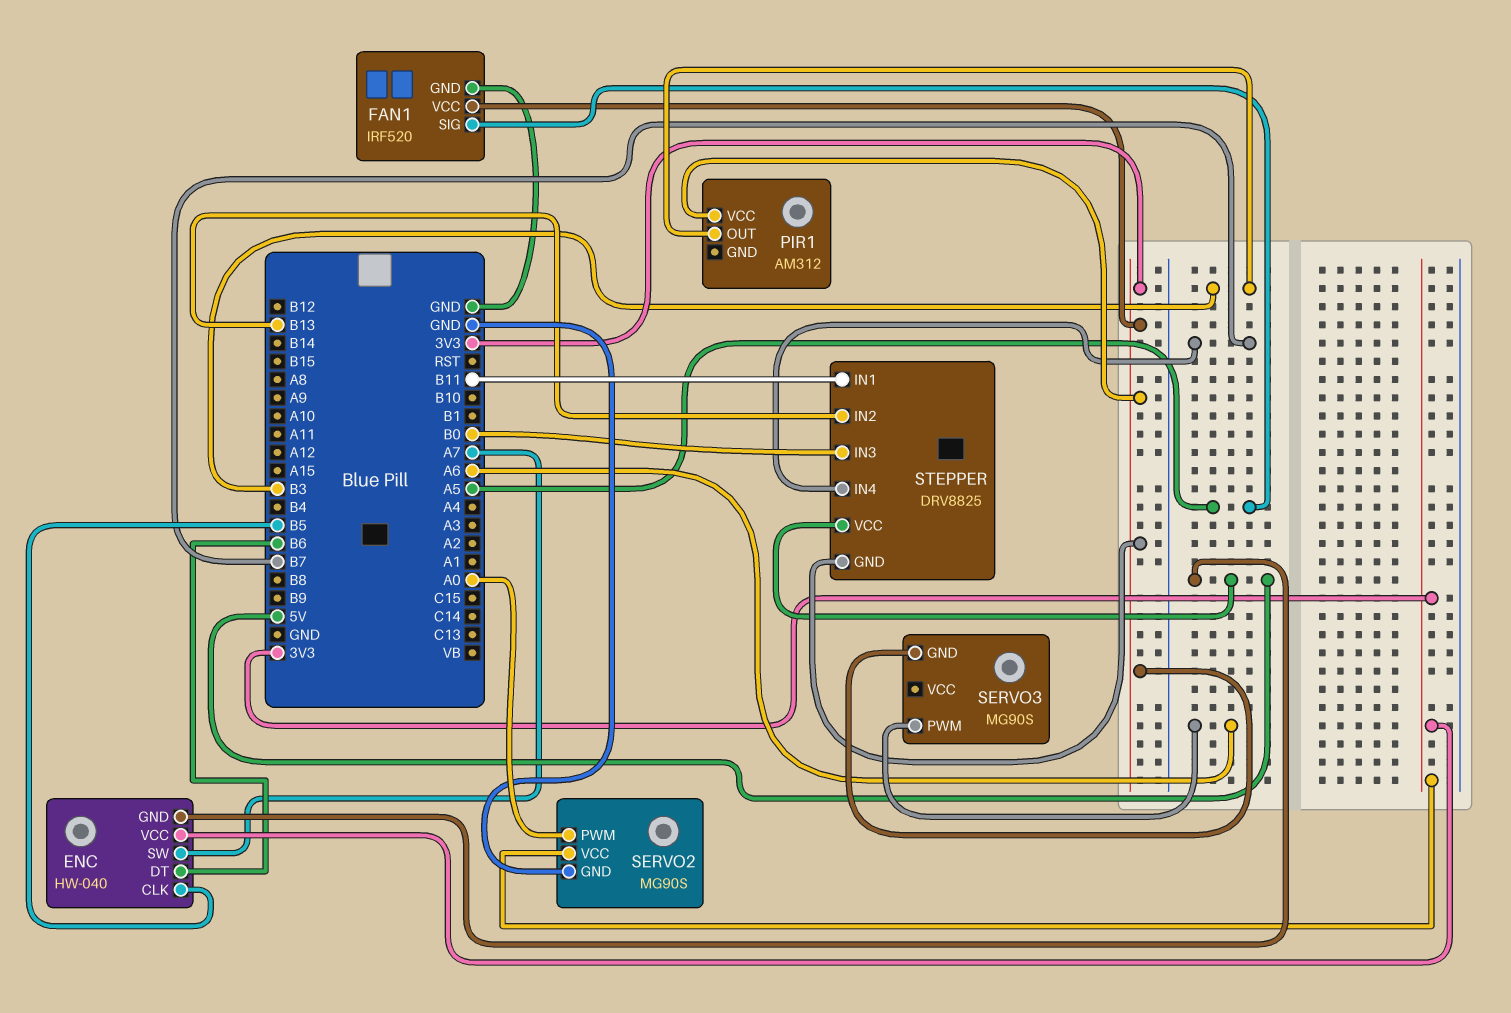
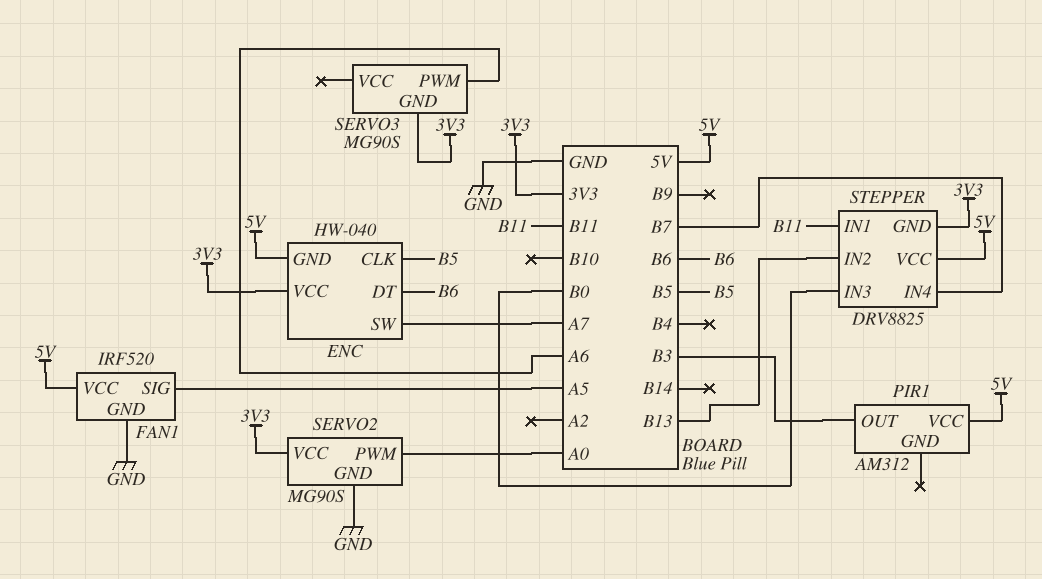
FAN1 pin VCC: 3V3 -> 5V
PIR1 pin VCC: 3V3 -> 5V

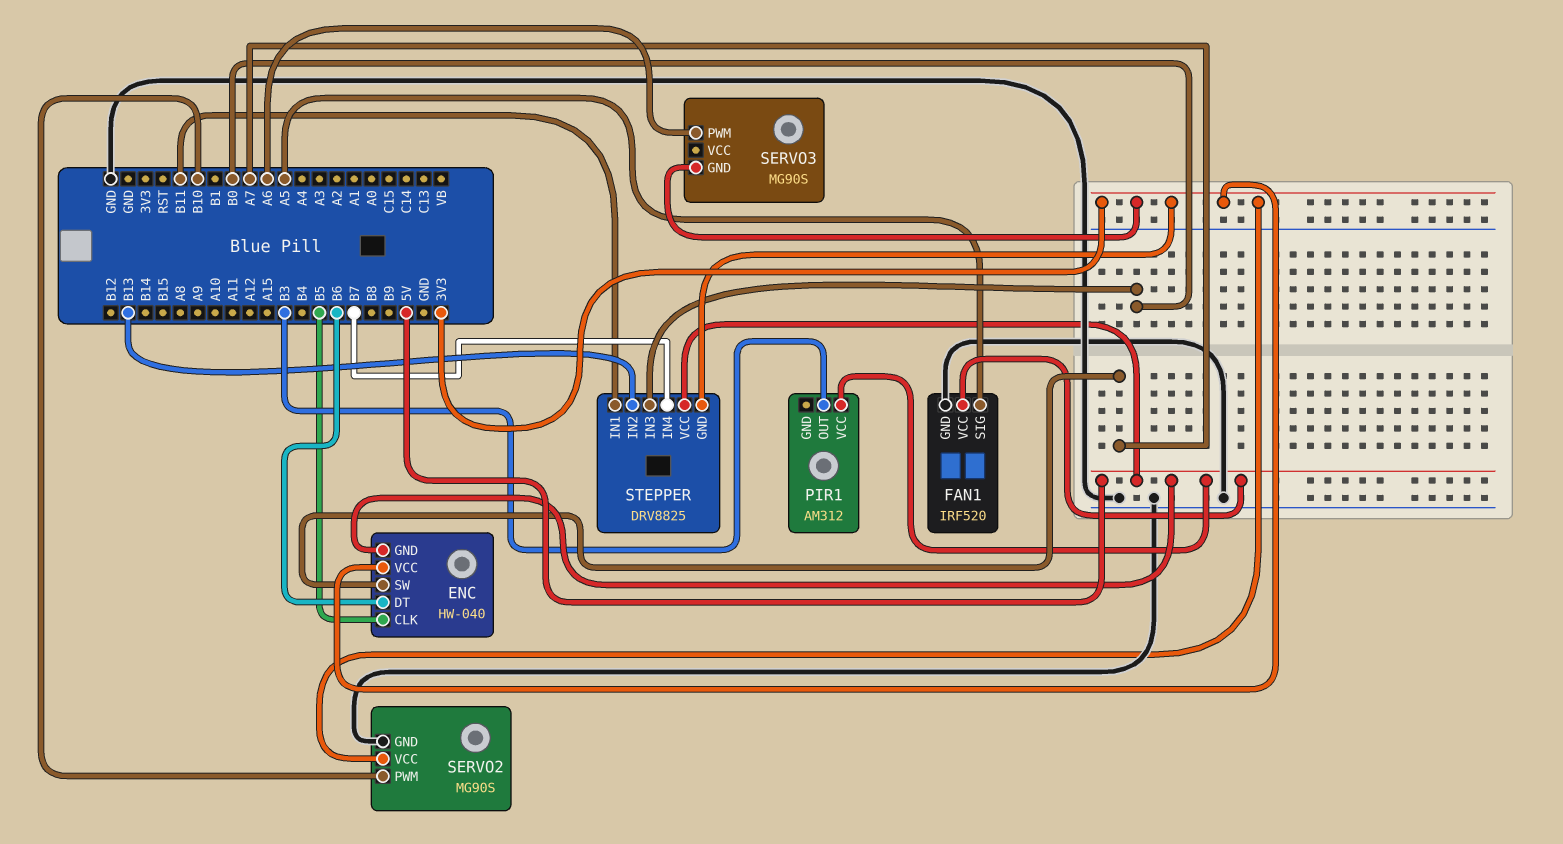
SERVO2 pin PWM: A0 -> B10

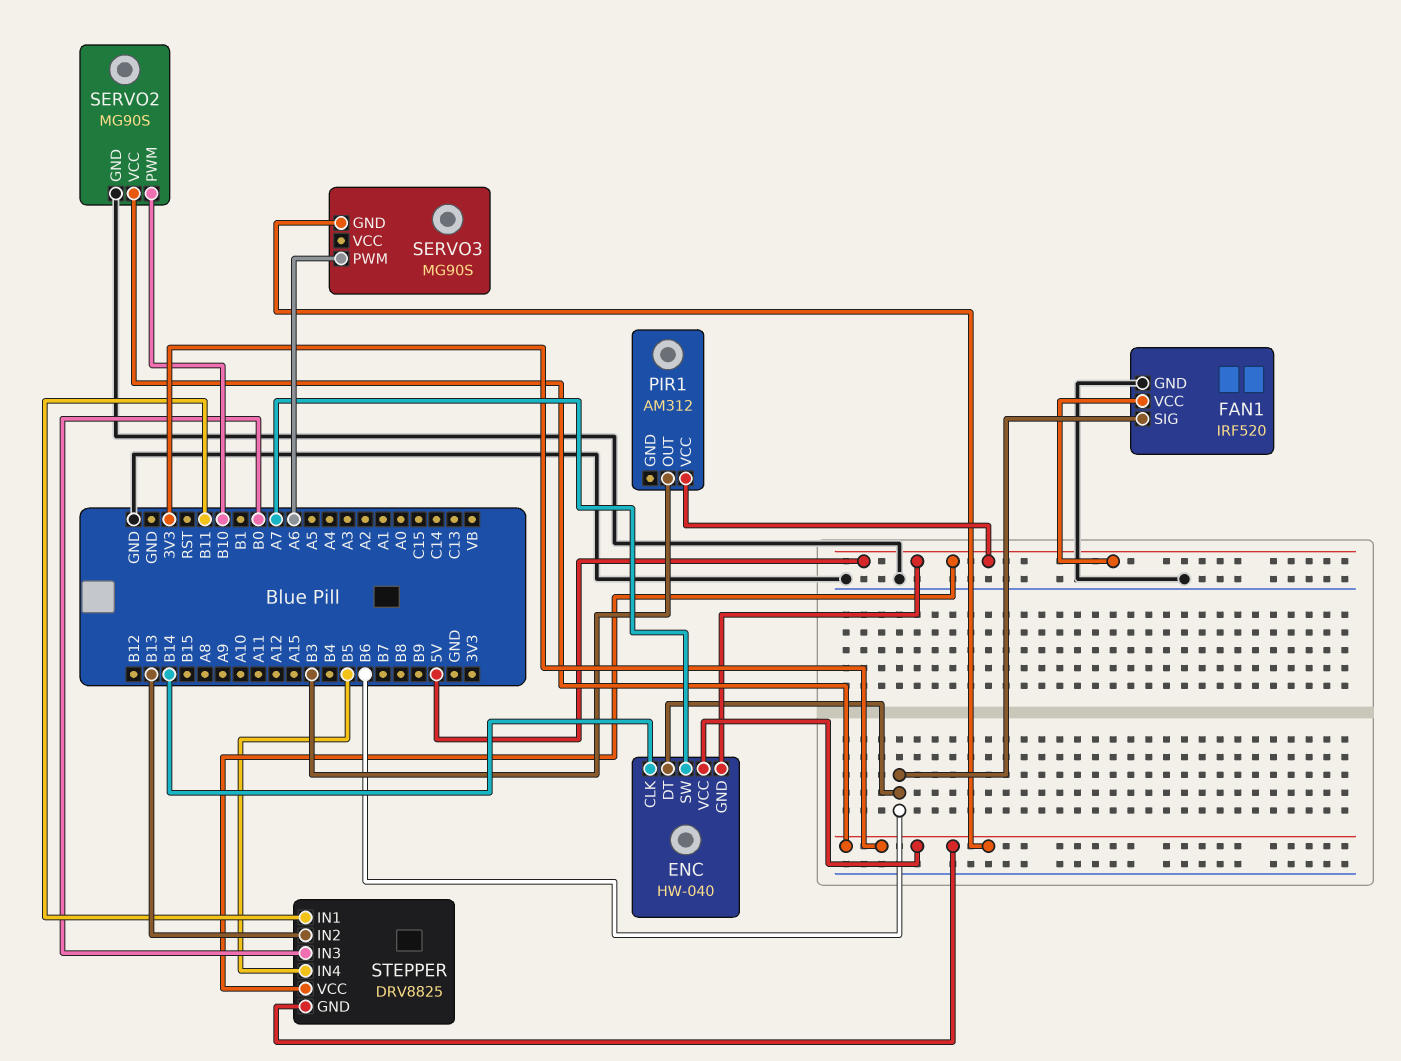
ENC pin CLK: B5 -> B14
FAN1 pin SIG: A5 -> B6
STEPPER pin IN4: B7 -> B5

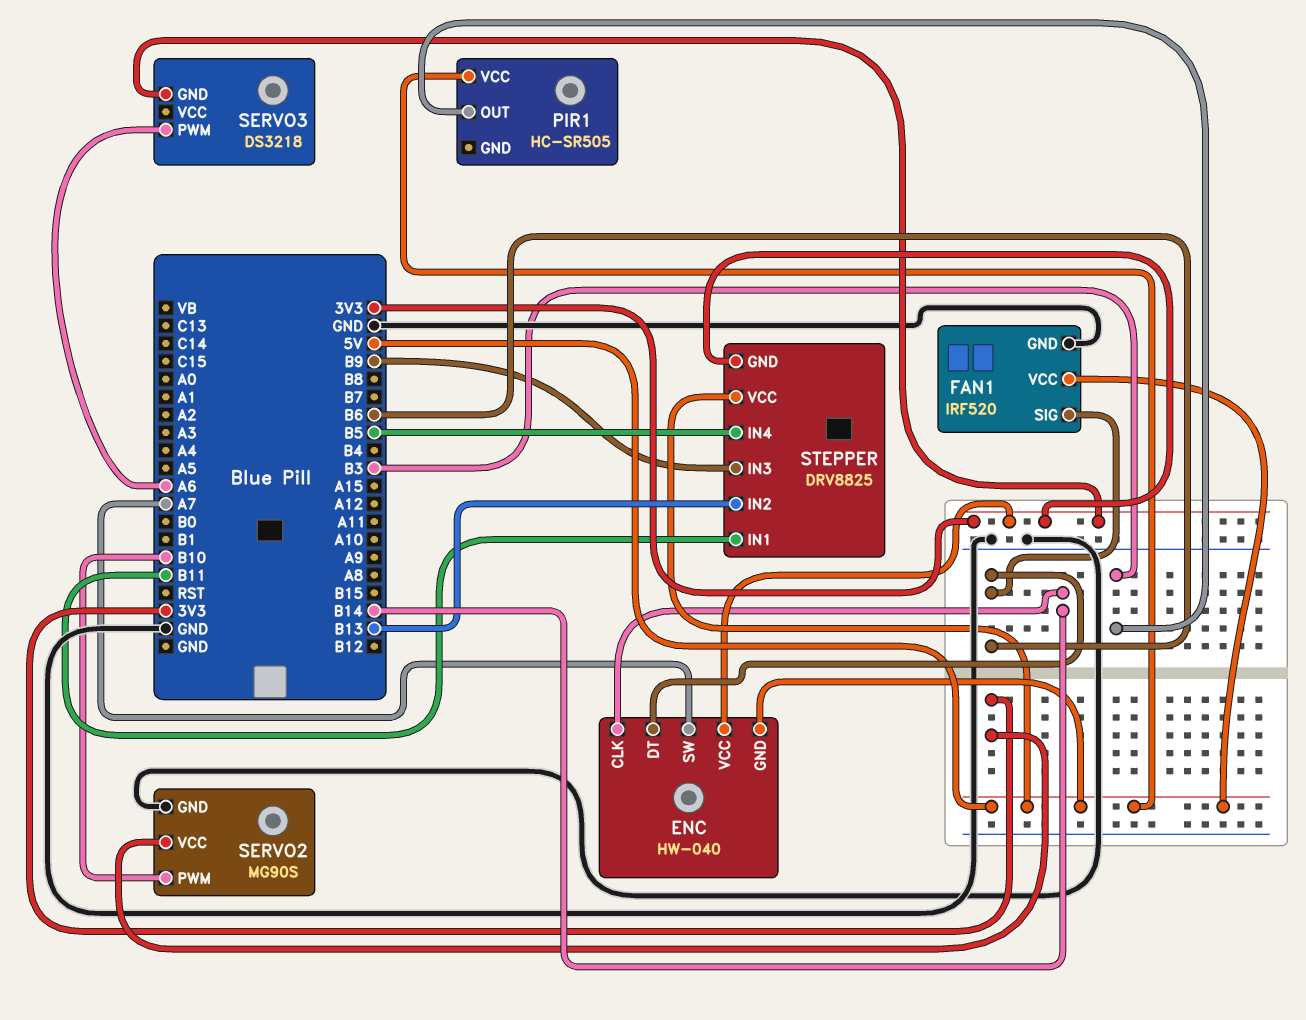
PIR1: AM312 -> HC-SR505
SERVO3: MG90S -> DS3218
STEPPER pin IN3: B0 -> B9

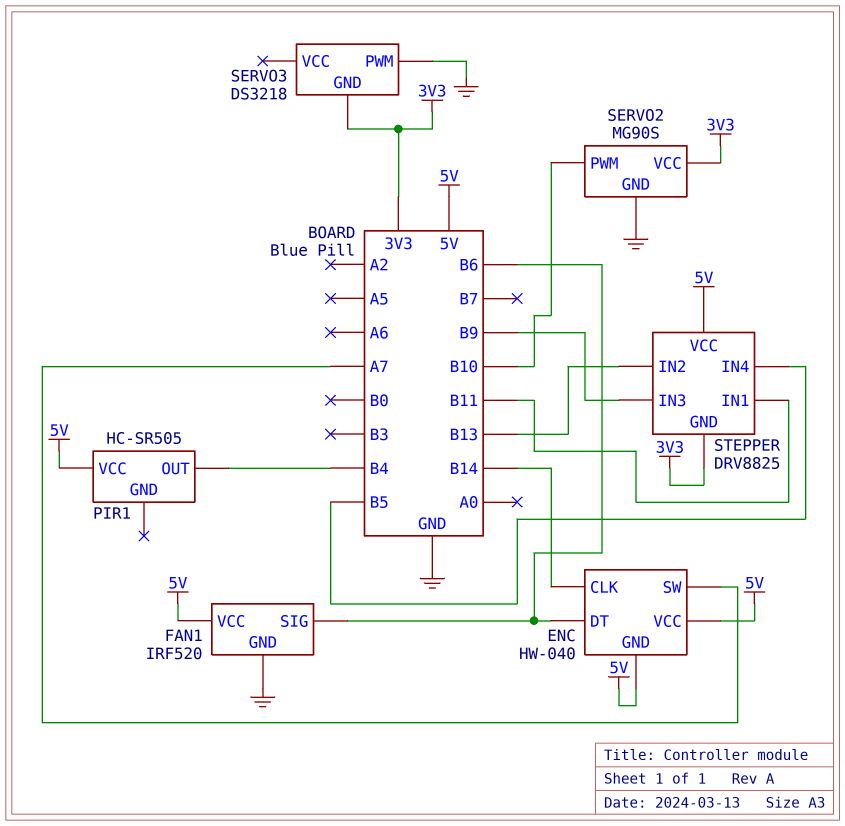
ENC pin VCC: 3V3 -> 5V
PIR1 pin OUT: B3 -> B4
SERVO3 pin PWM: A6 -> GND

